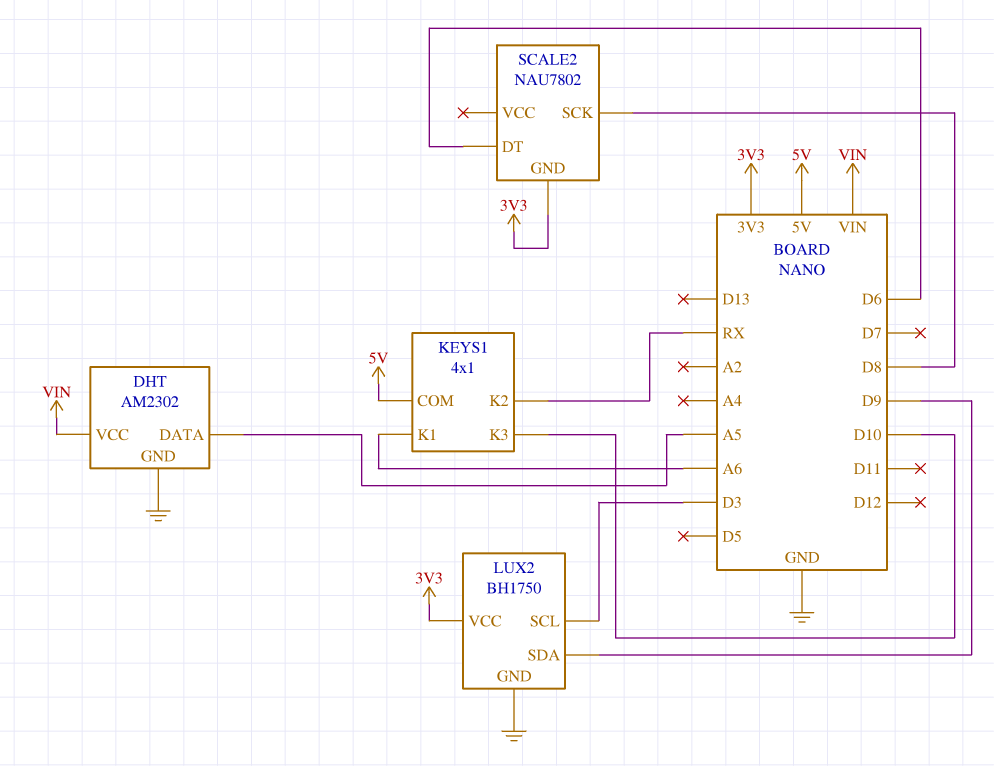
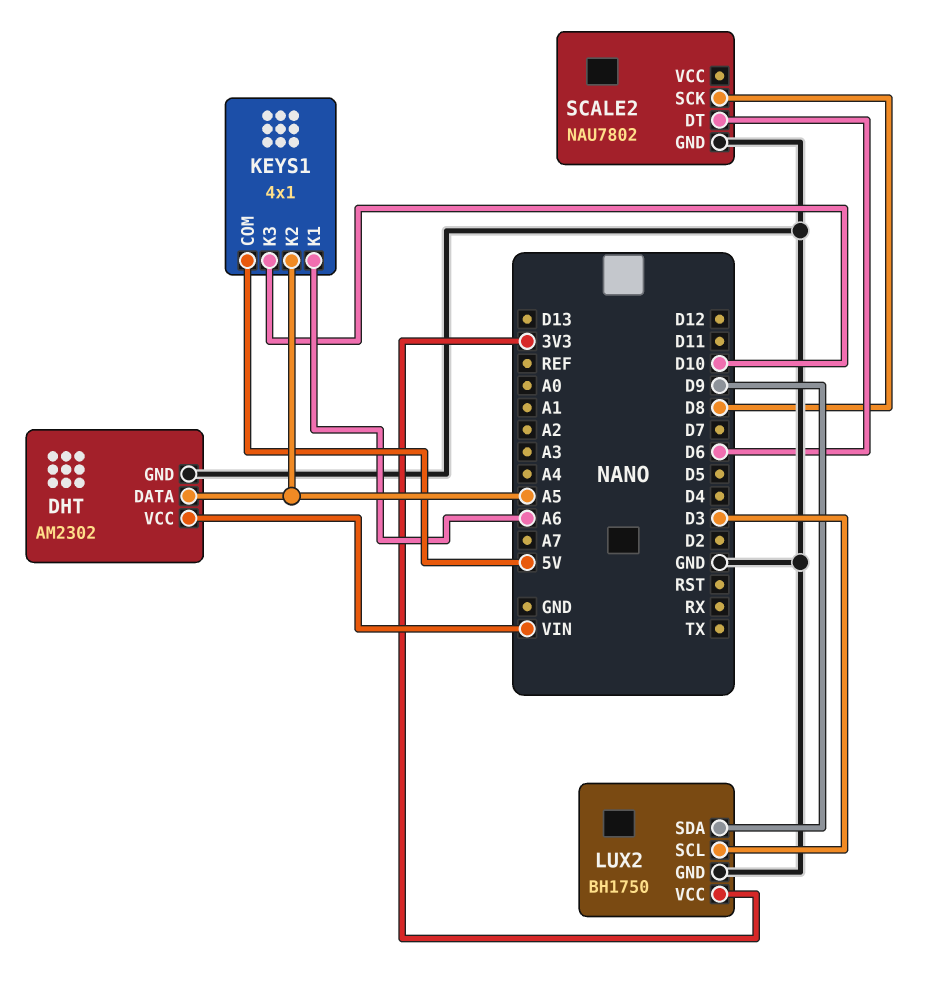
KEYS1 pin K2: RX -> A5
SCALE2 pin GND: 3V3 -> GND

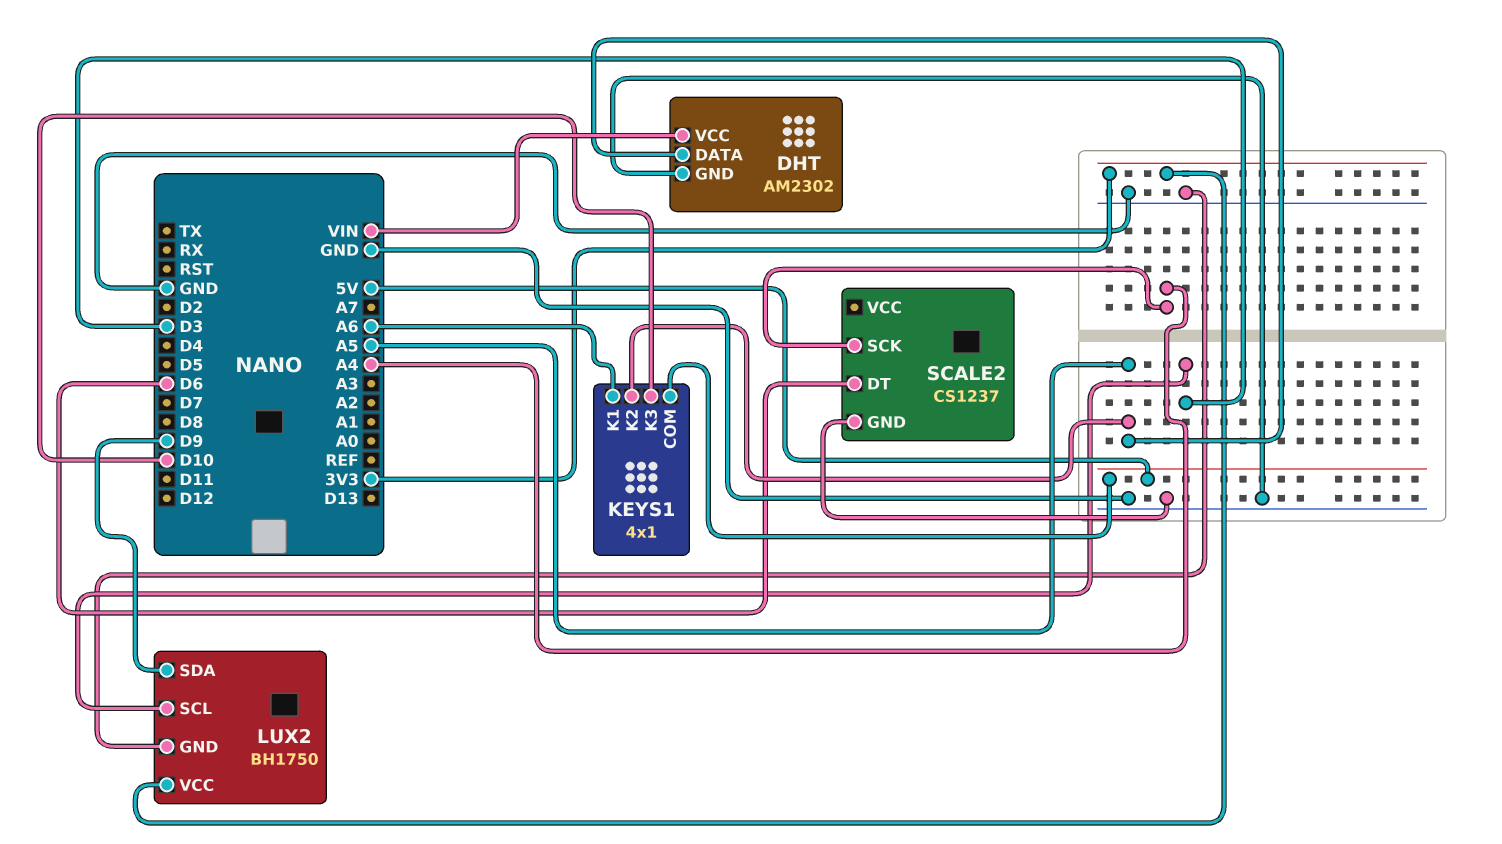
SCALE2: NAU7802 -> CS1237
SCALE2 pin SCK: D8 -> A4

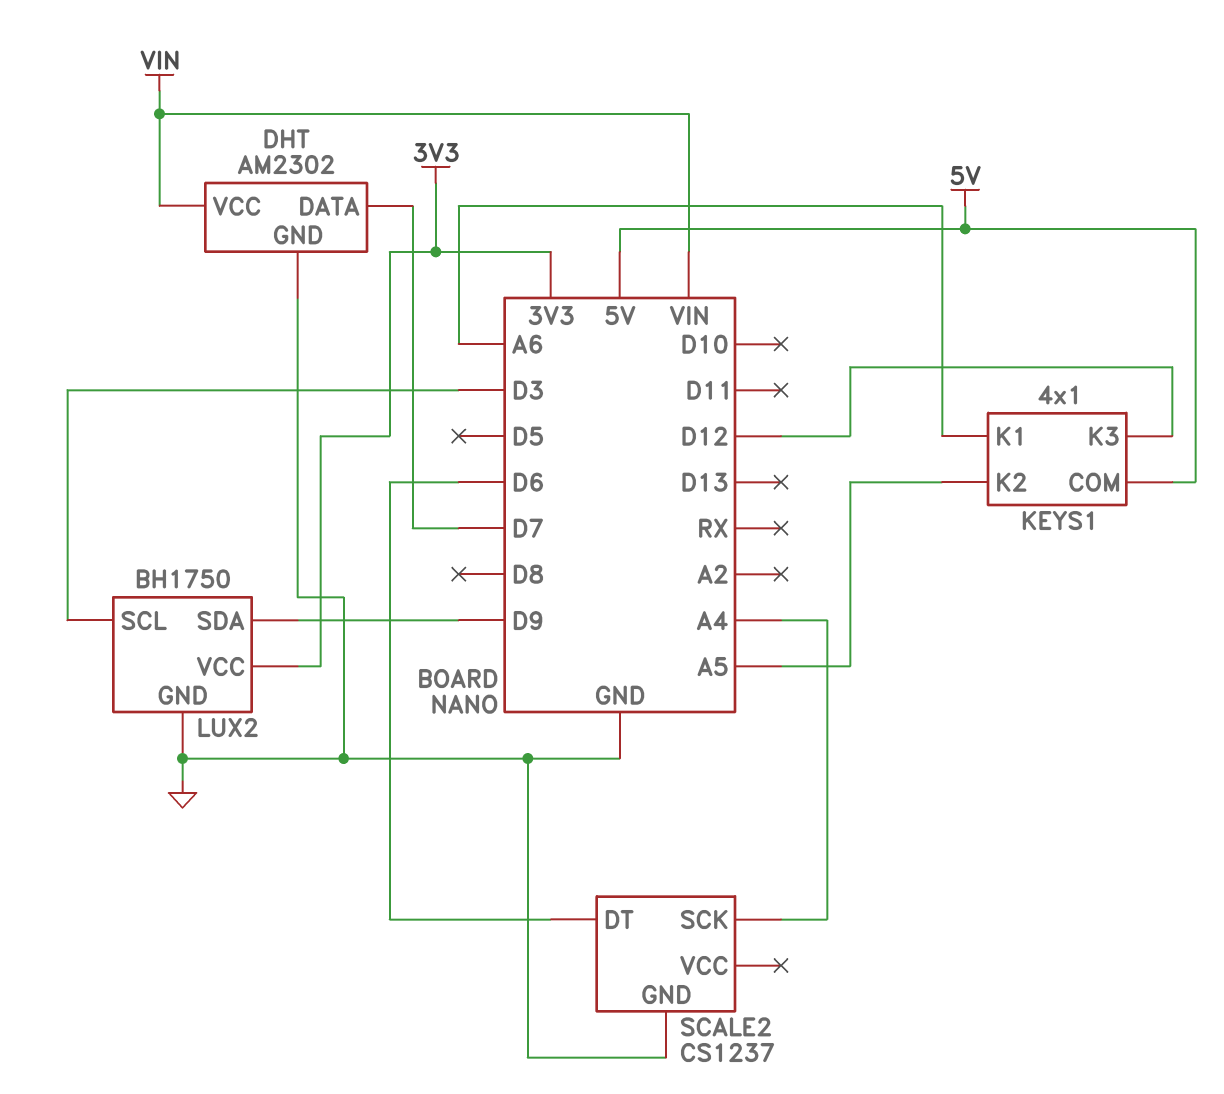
DHT pin DATA: A5 -> D7
KEYS1 pin K3: D10 -> D12

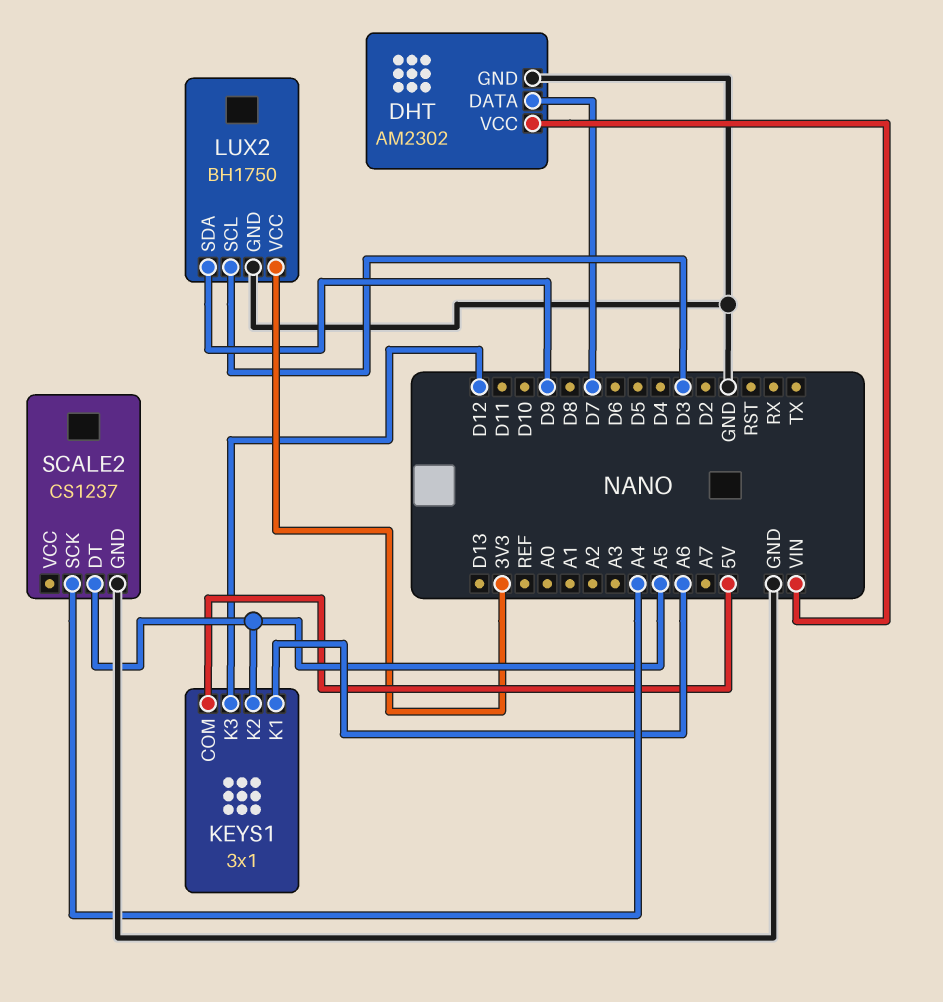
KEYS1: 4x1 -> 3x1
SCALE2 pin DT: D6 -> A5

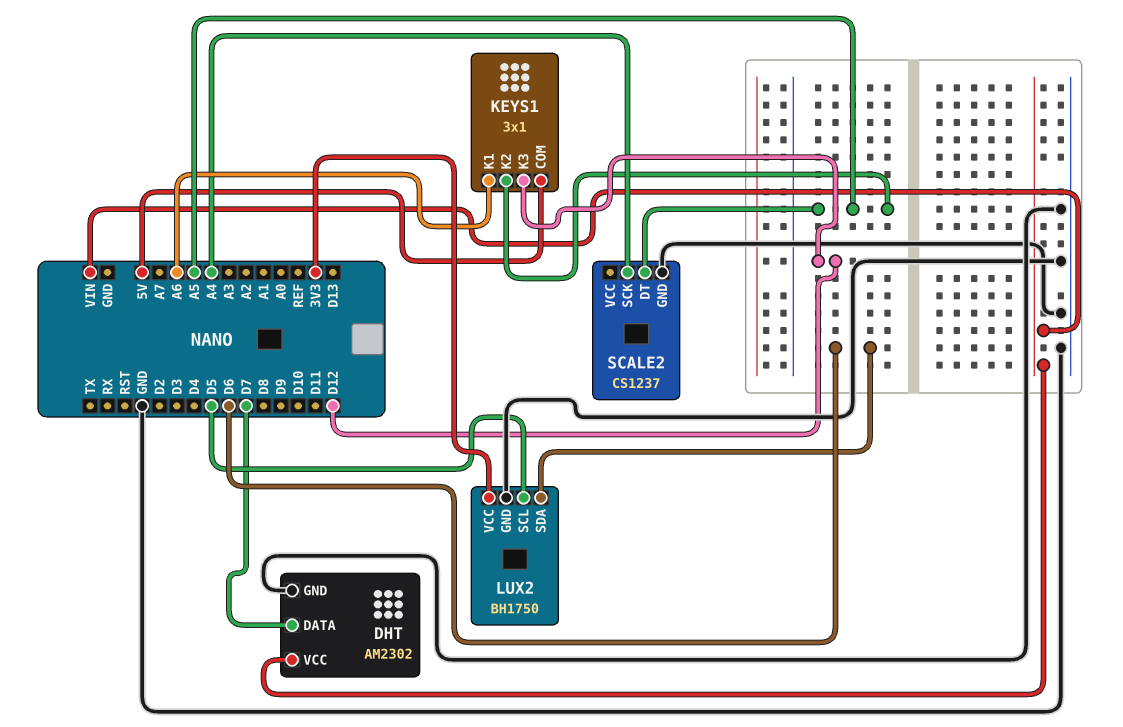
LUX2 pin SCL: D3 -> D5
LUX2 pin SDA: D9 -> D6

